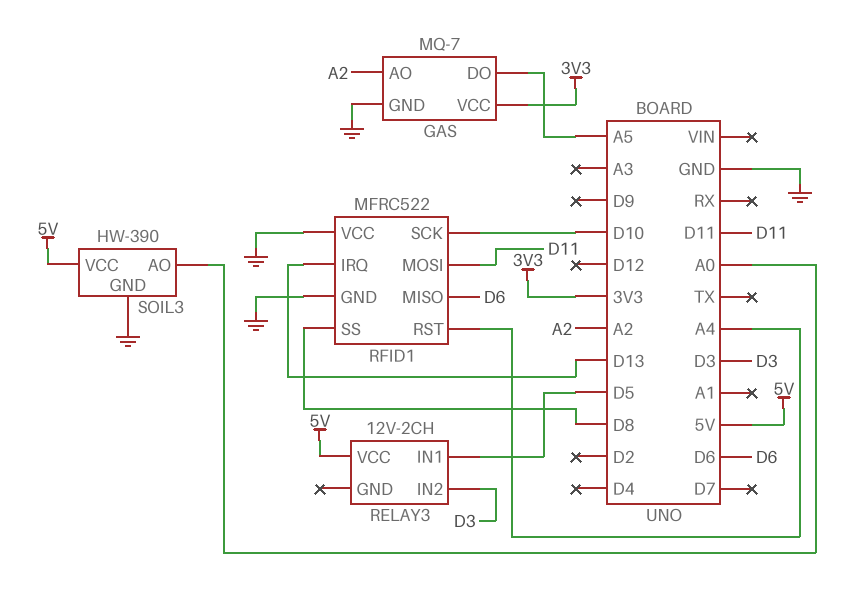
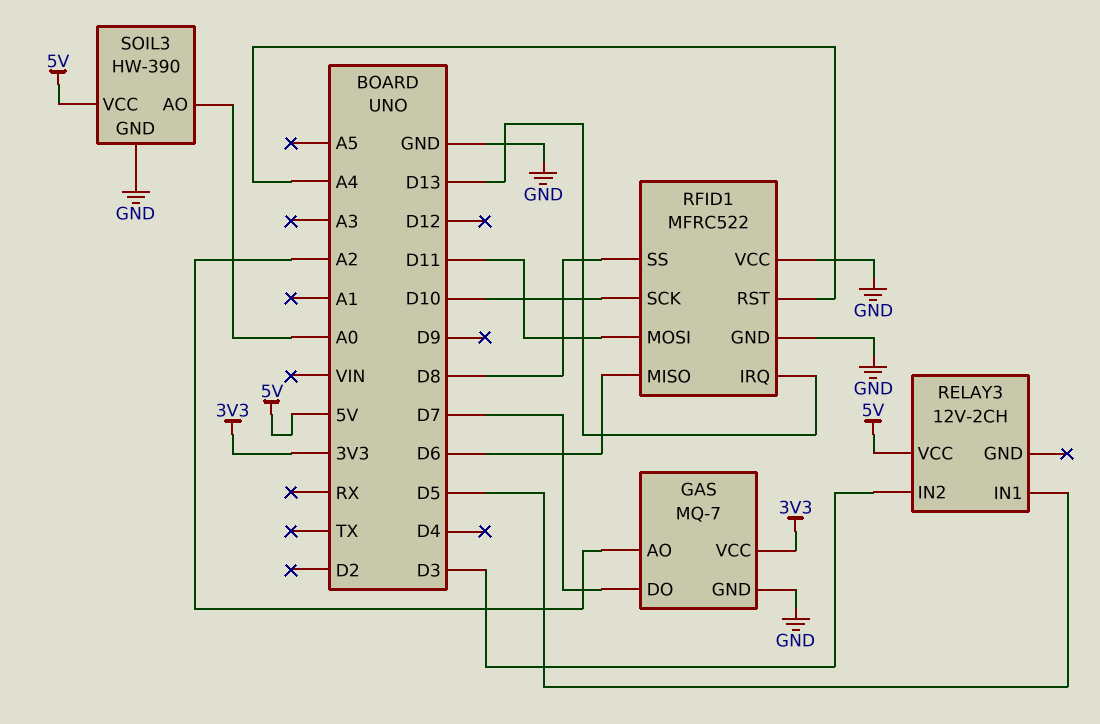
GAS pin DO: A5 -> D7

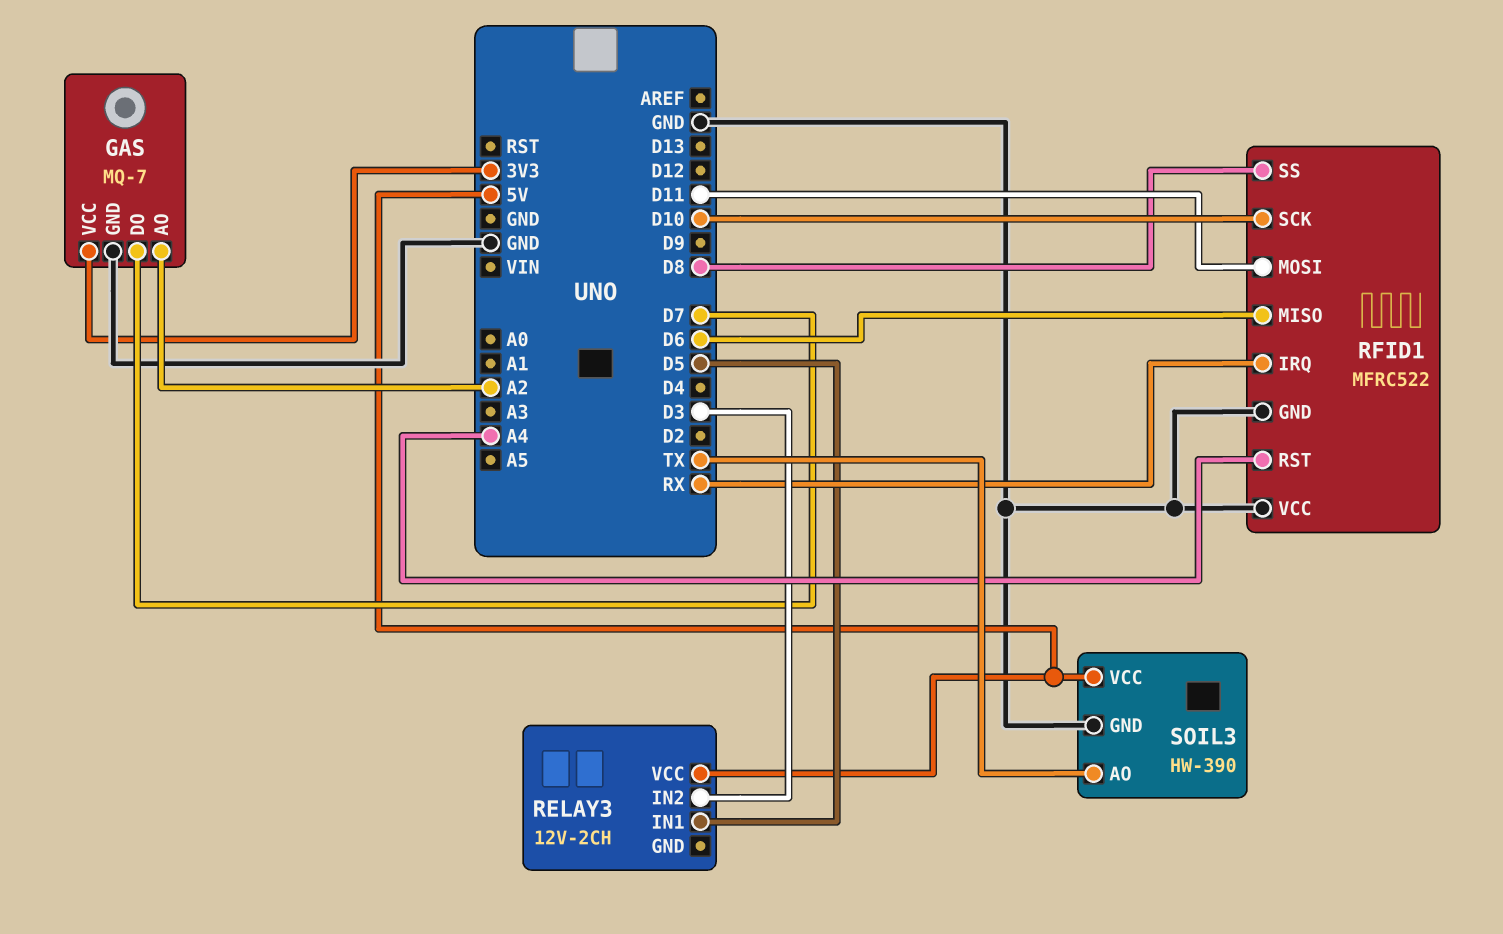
RFID1 pin IRQ: D13 -> RX
SOIL3 pin AO: A0 -> TX

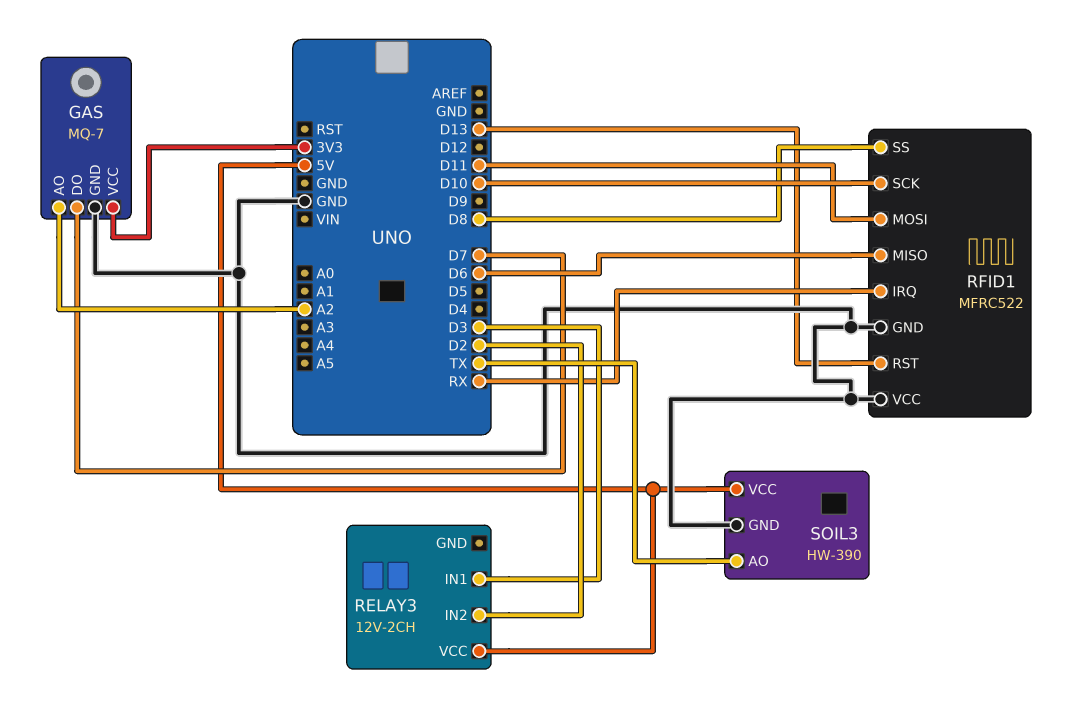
RELAY3 pin IN1: D5 -> D3
RELAY3 pin IN2: D3 -> D2
RFID1 pin RST: A4 -> D13

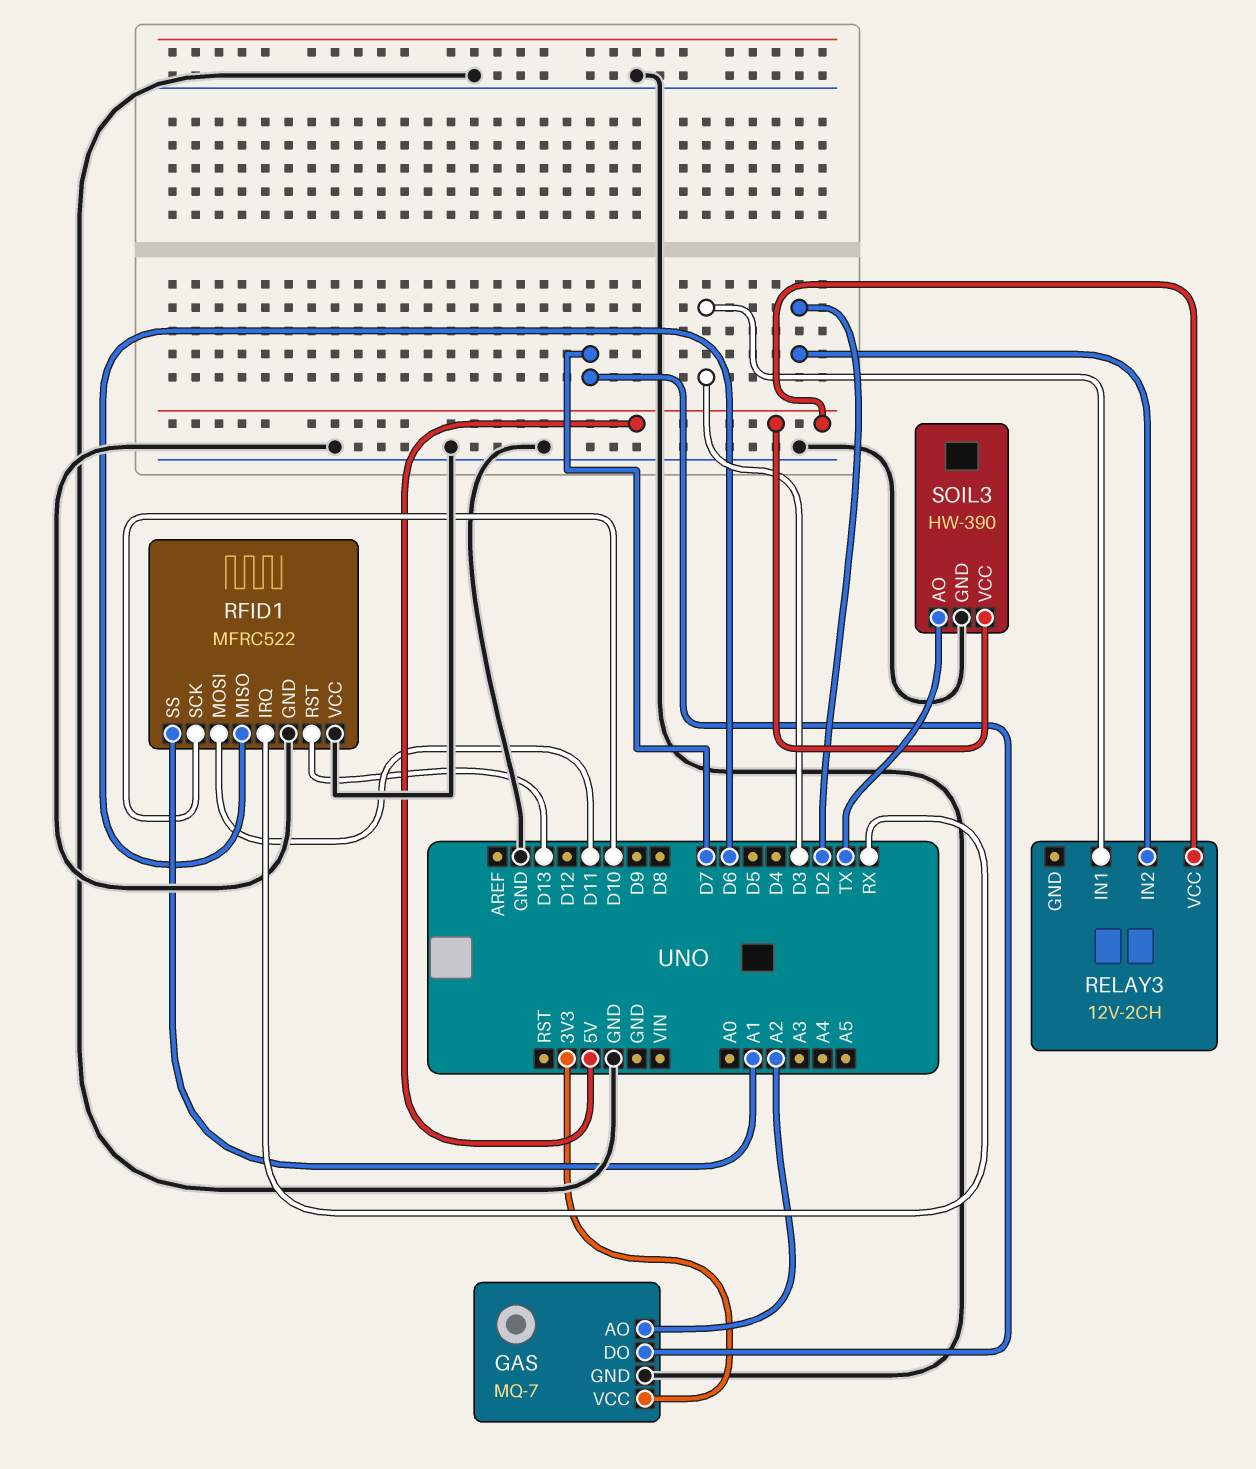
RFID1 pin SS: D8 -> A1

